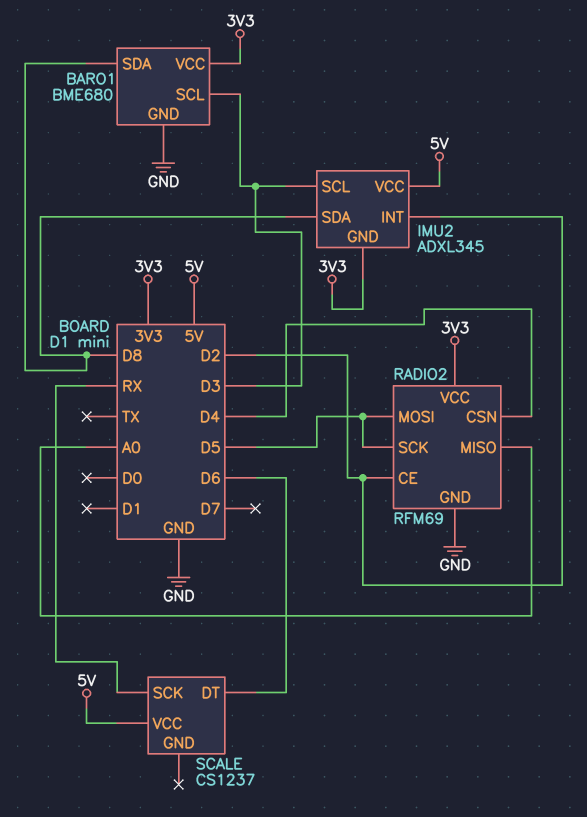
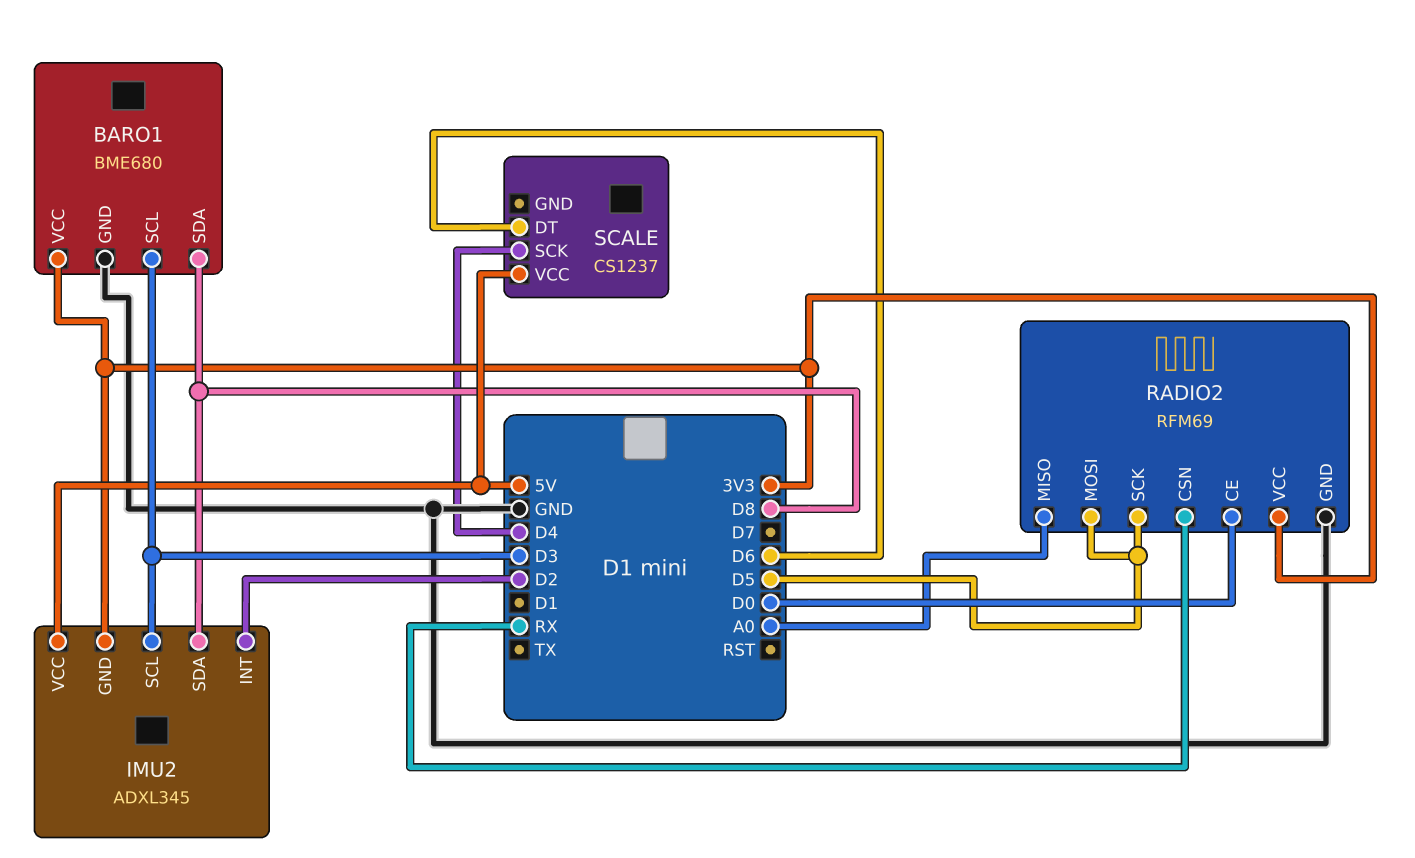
RADIO2 pin CE: D2 -> D0
RADIO2 pin CSN: D4 -> RX
SCALE pin SCK: RX -> D4

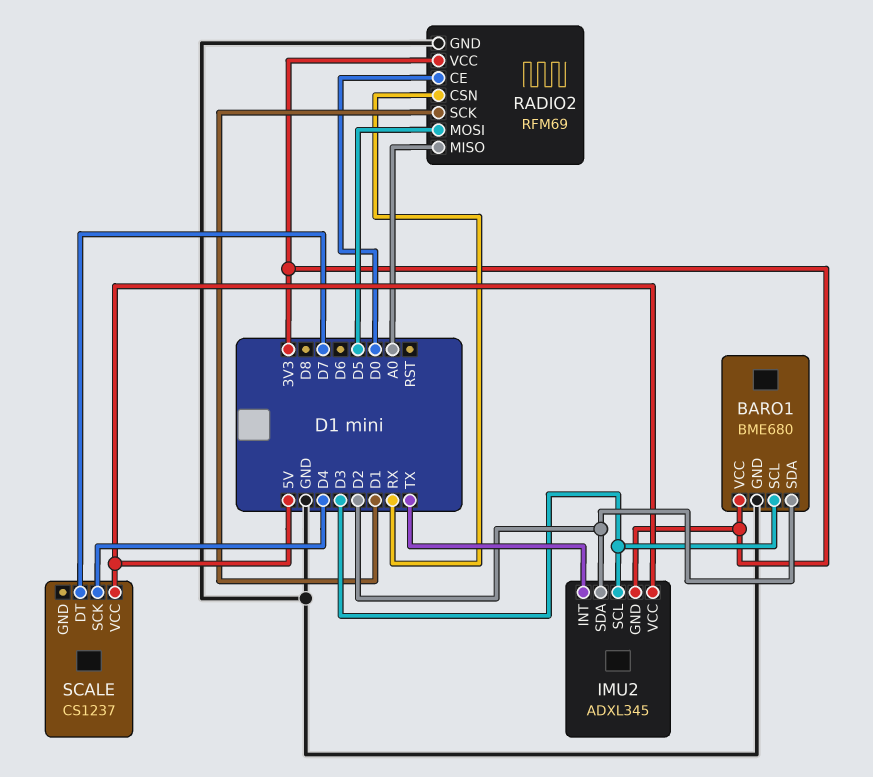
BARO1 pin SDA: D8 -> D2
IMU2 pin INT: D2 -> TX
IMU2 pin SDA: D8 -> D2
RADIO2 pin SCK: D5 -> D1
SCALE pin DT: D6 -> D7

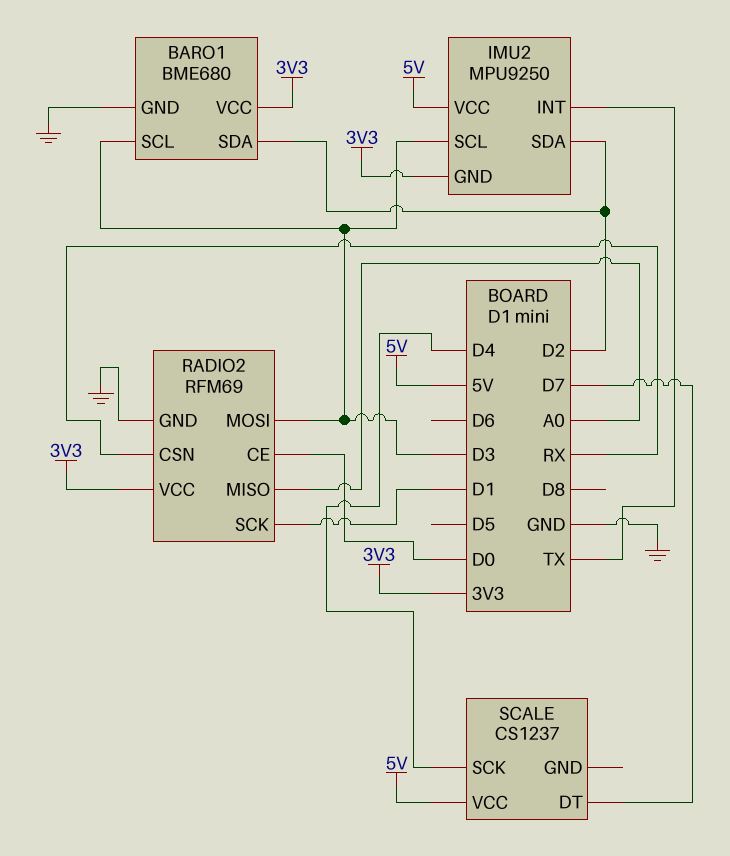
IMU2: ADXL345 -> MPU9250
RADIO2 pin MOSI: D5 -> D3

